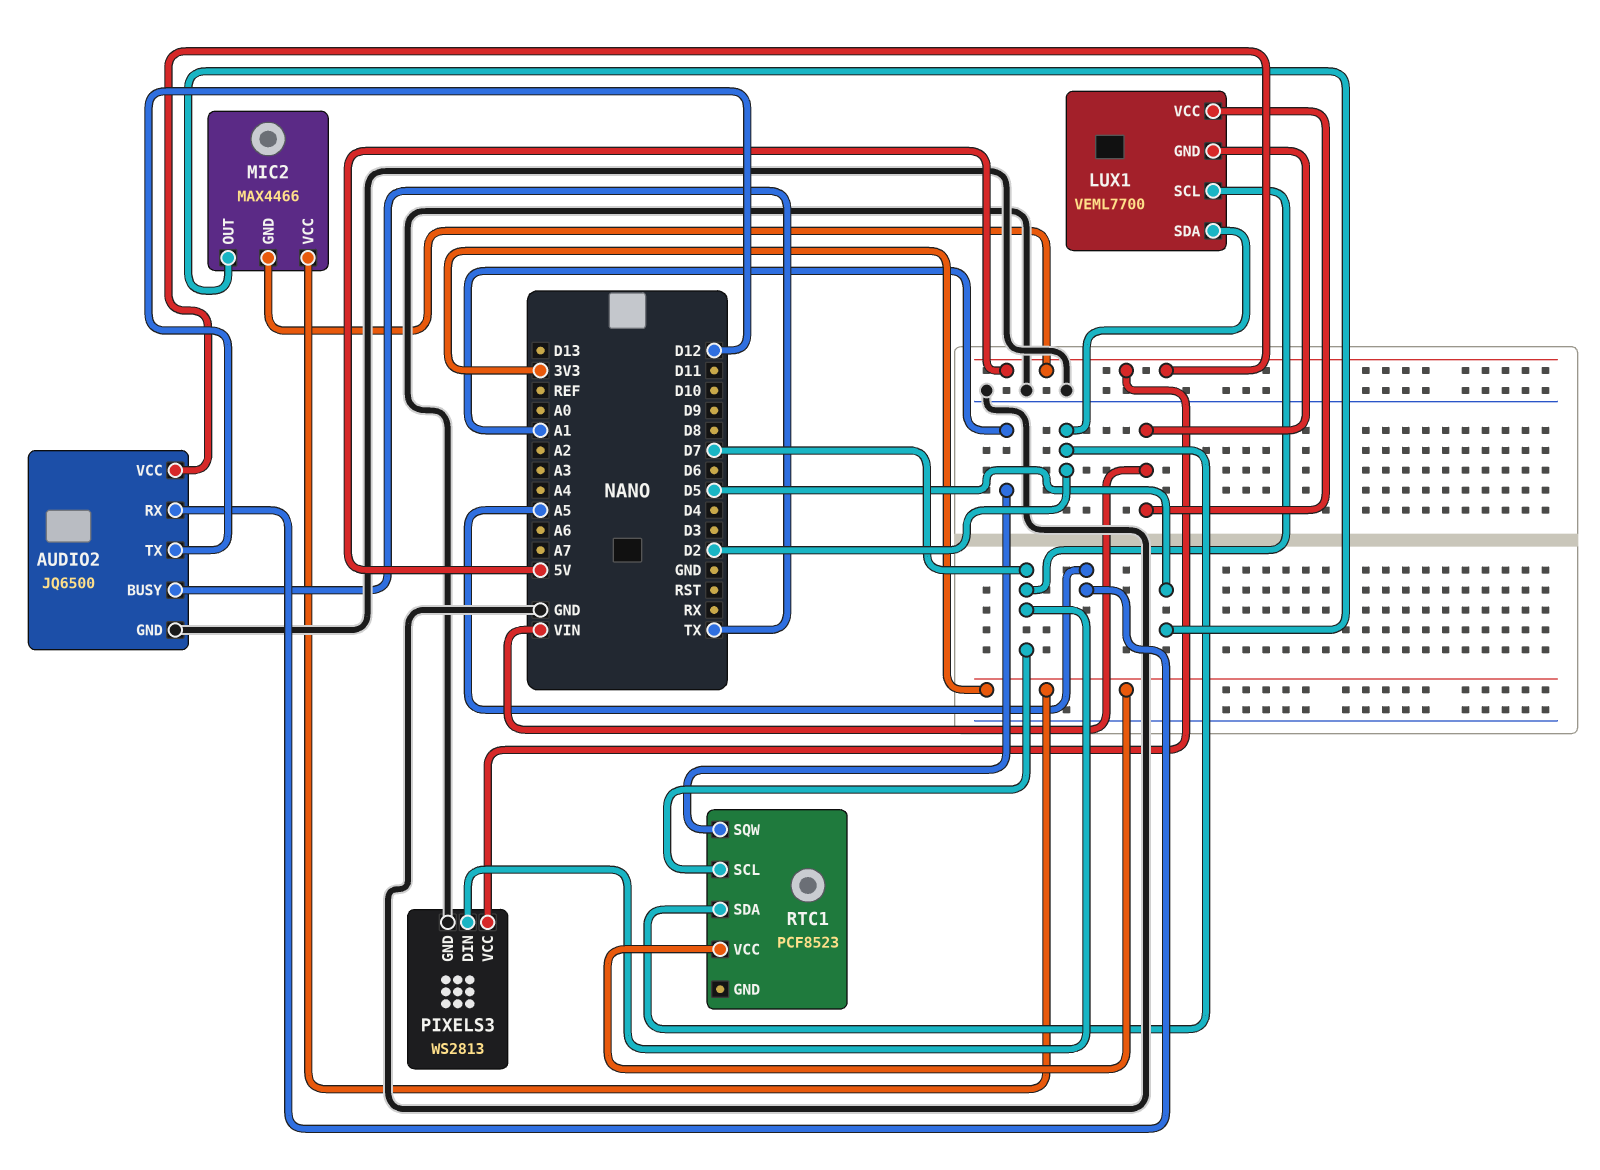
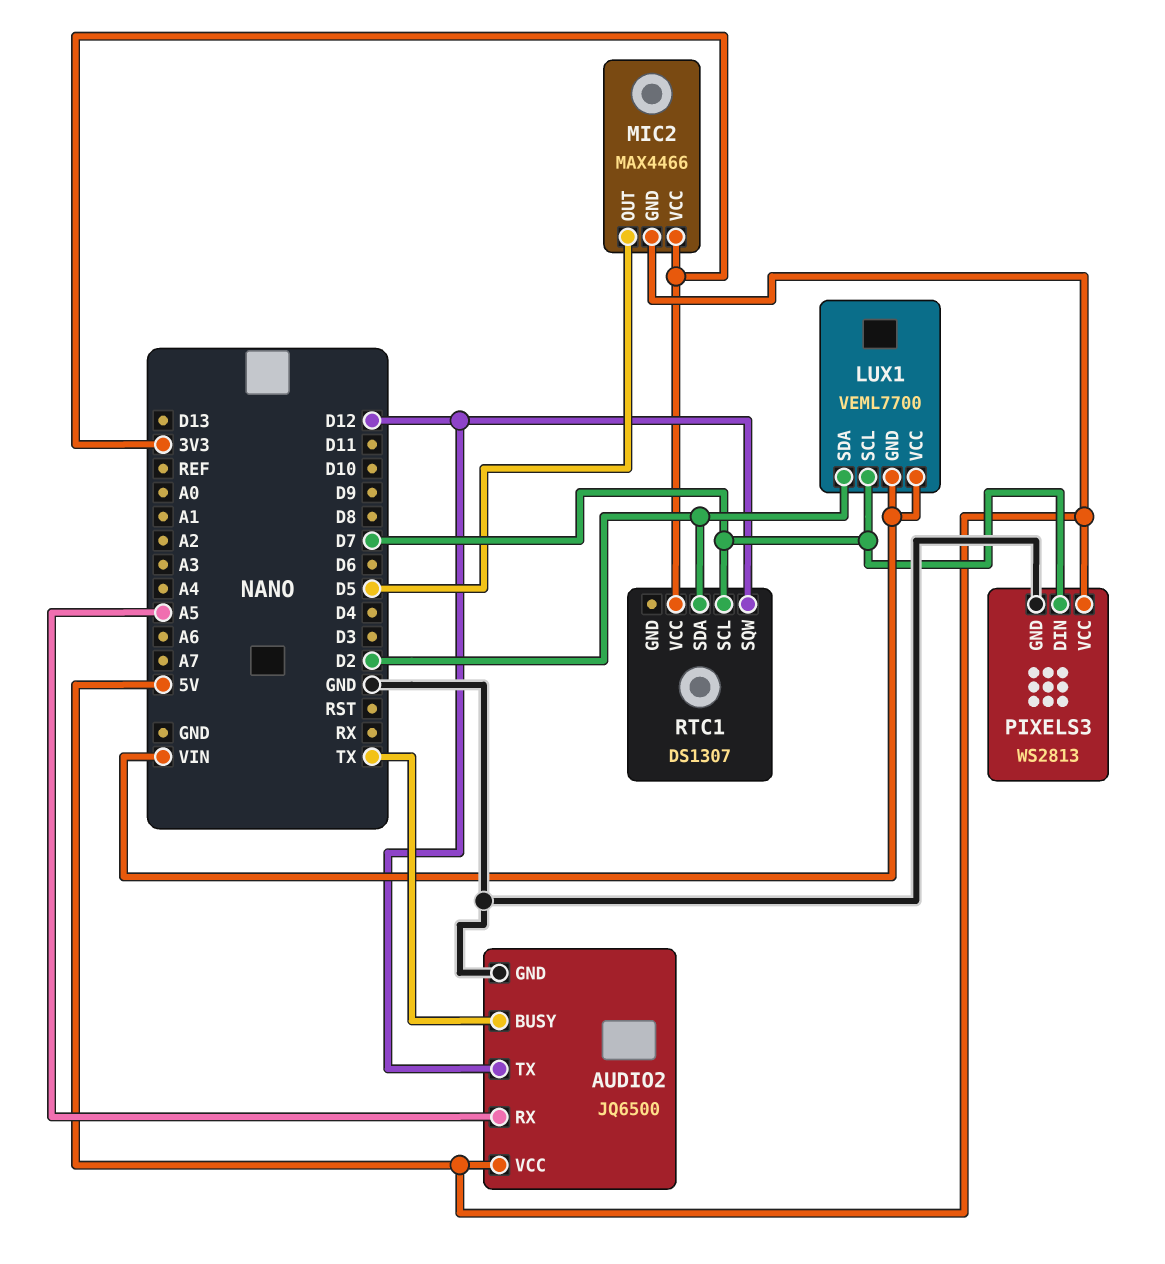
RTC1: PCF8523 -> DS1307
RTC1 pin SQW: A1 -> D12

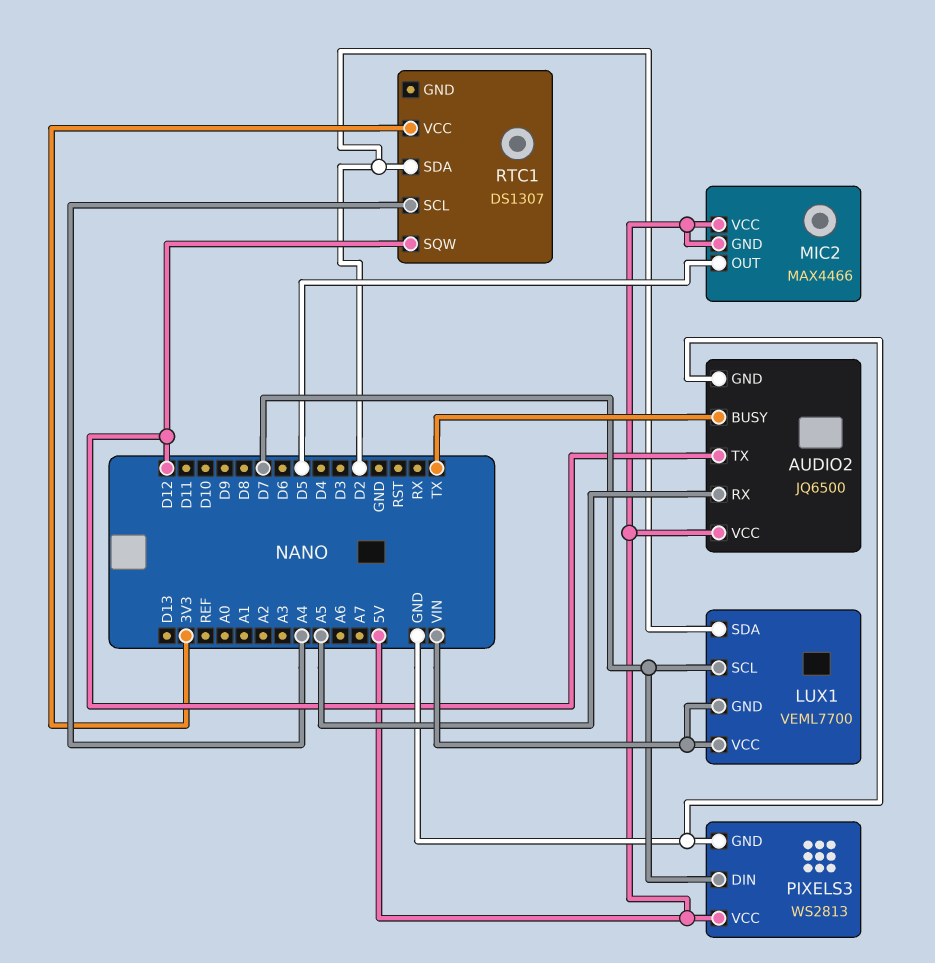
MIC2 pin VCC: 3V3 -> 5V
RTC1 pin SCL: D7 -> A4

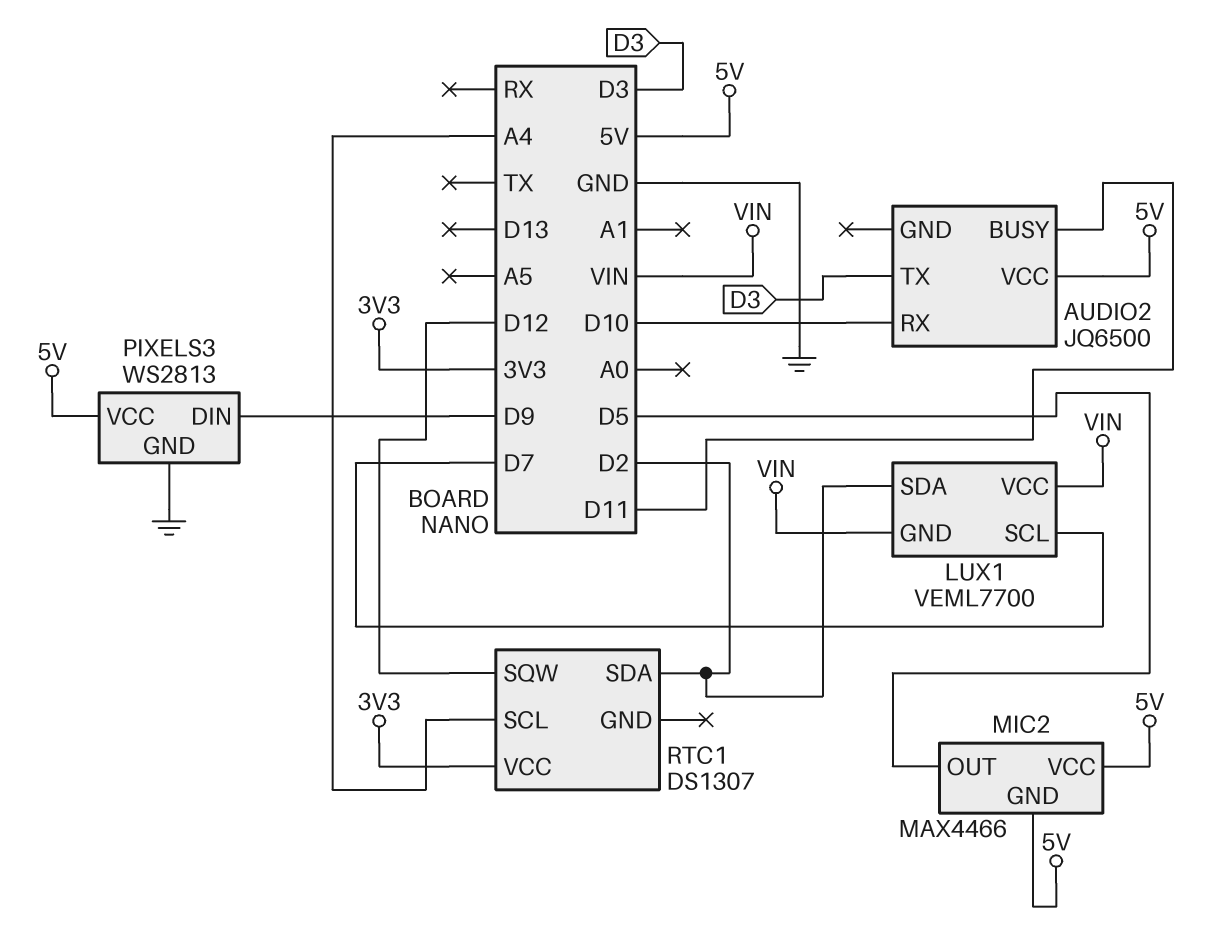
AUDIO2 pin BUSY: TX -> D11
AUDIO2 pin GND: GND -> none
AUDIO2 pin RX: A5 -> D10
AUDIO2 pin TX: D12 -> D3
PIXELS3 pin DIN: D7 -> D9

